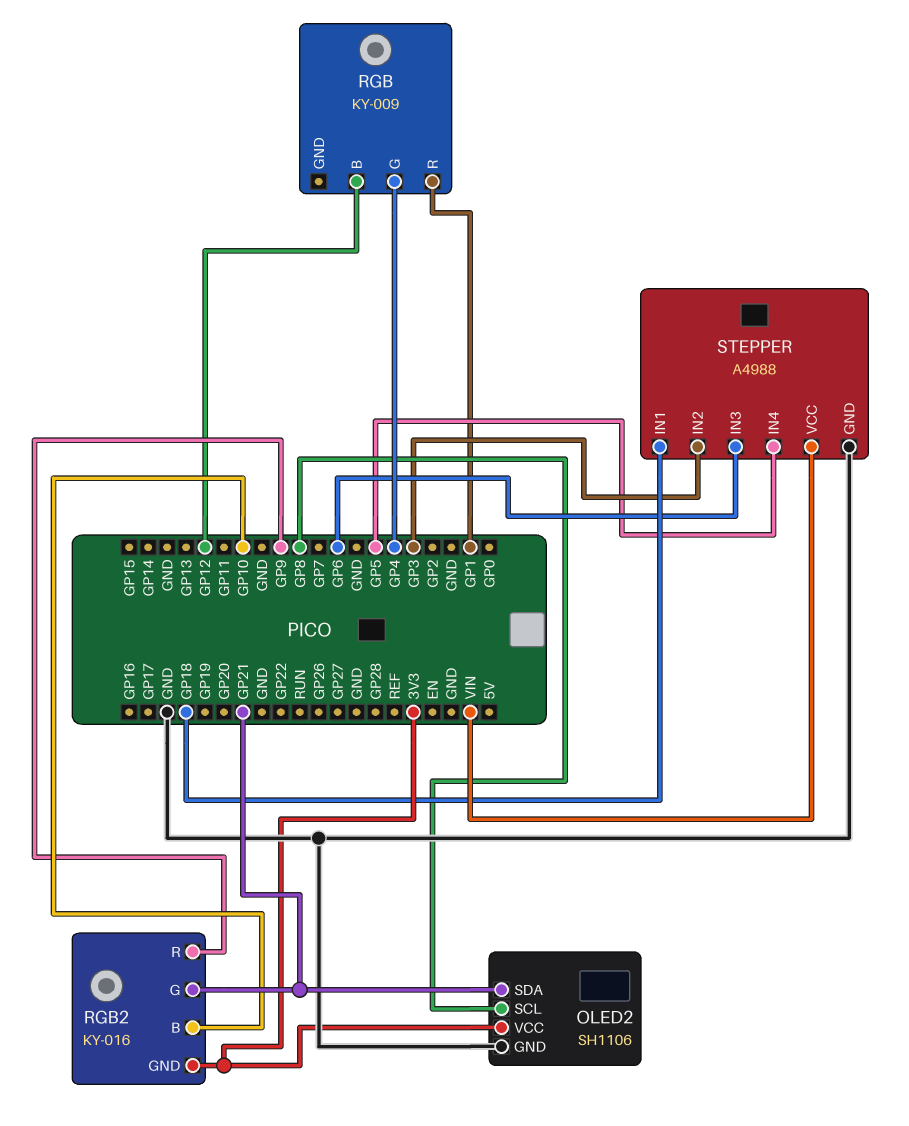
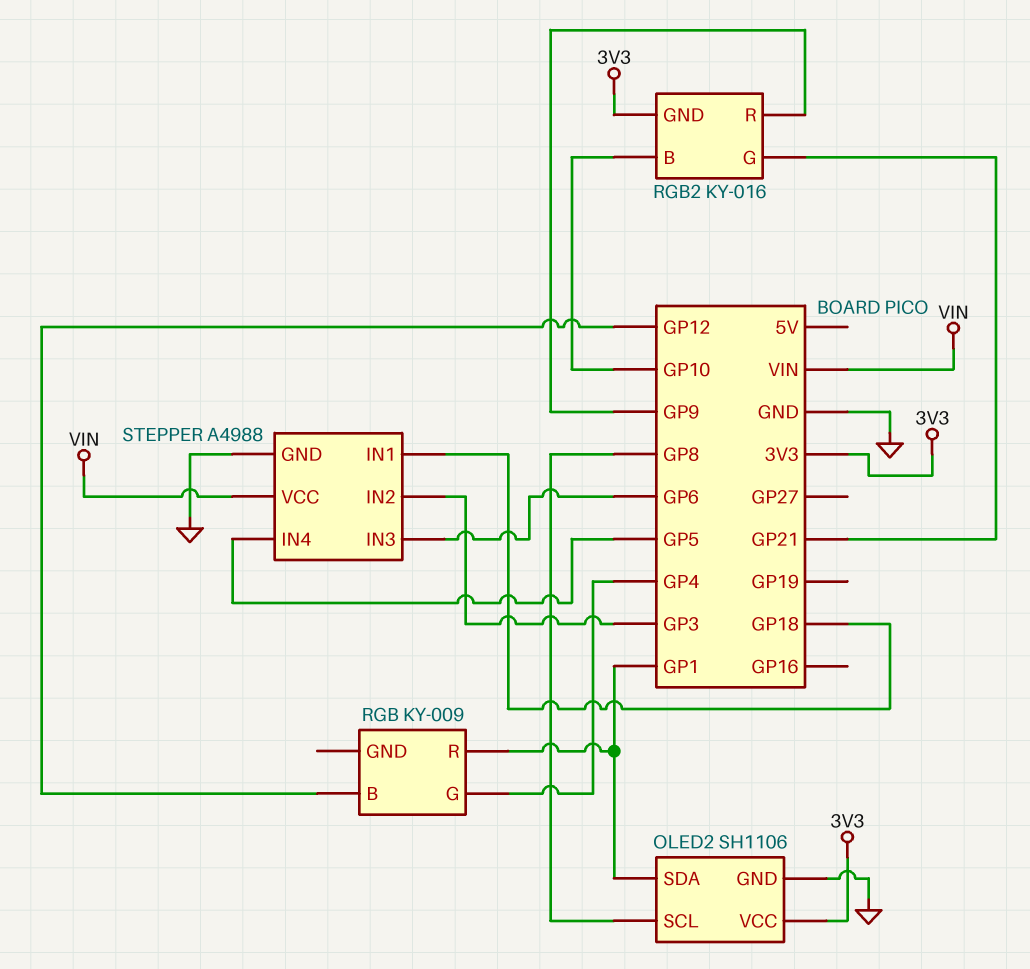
OLED2 pin SDA: GP21 -> GP1

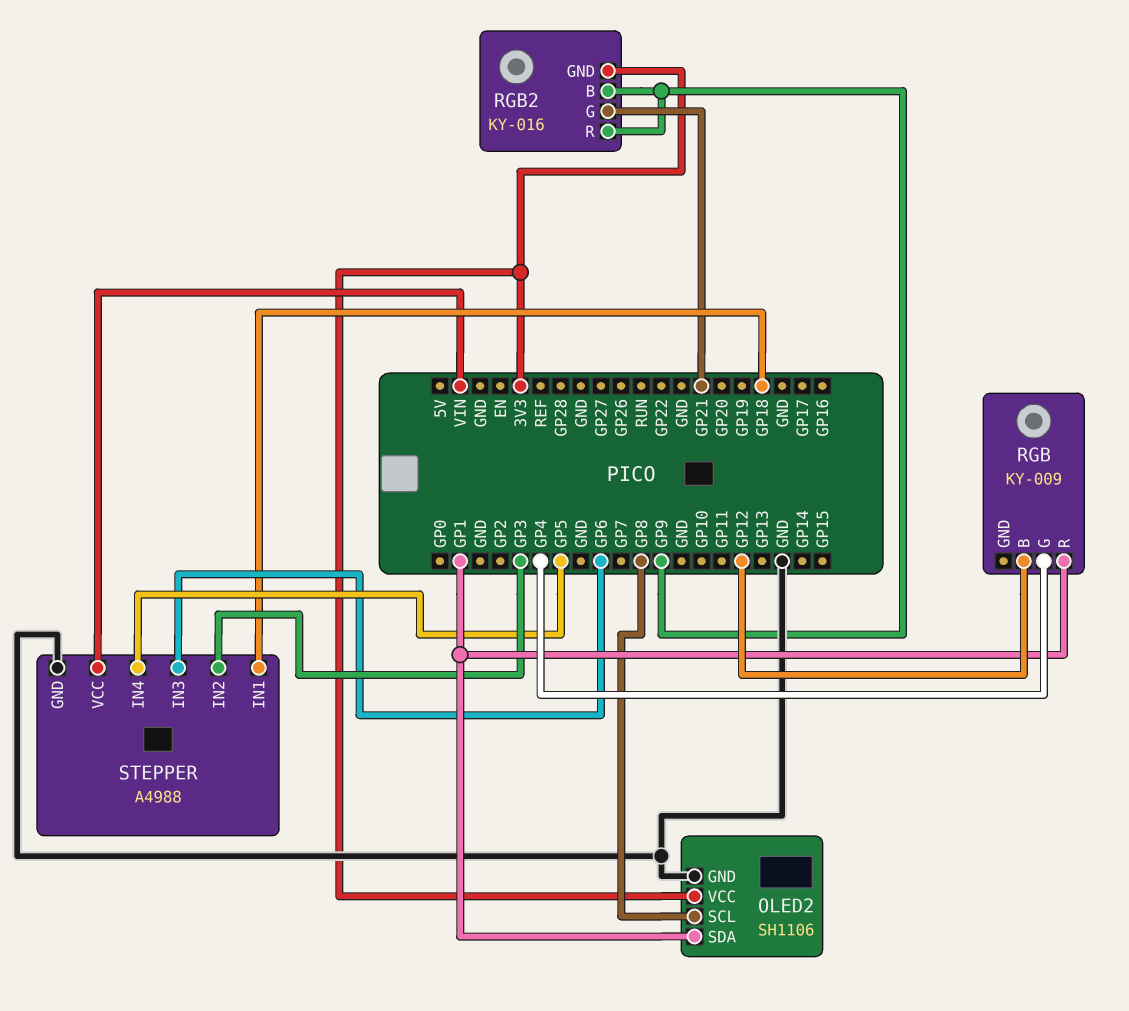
RGB2 pin B: GP10 -> GP9

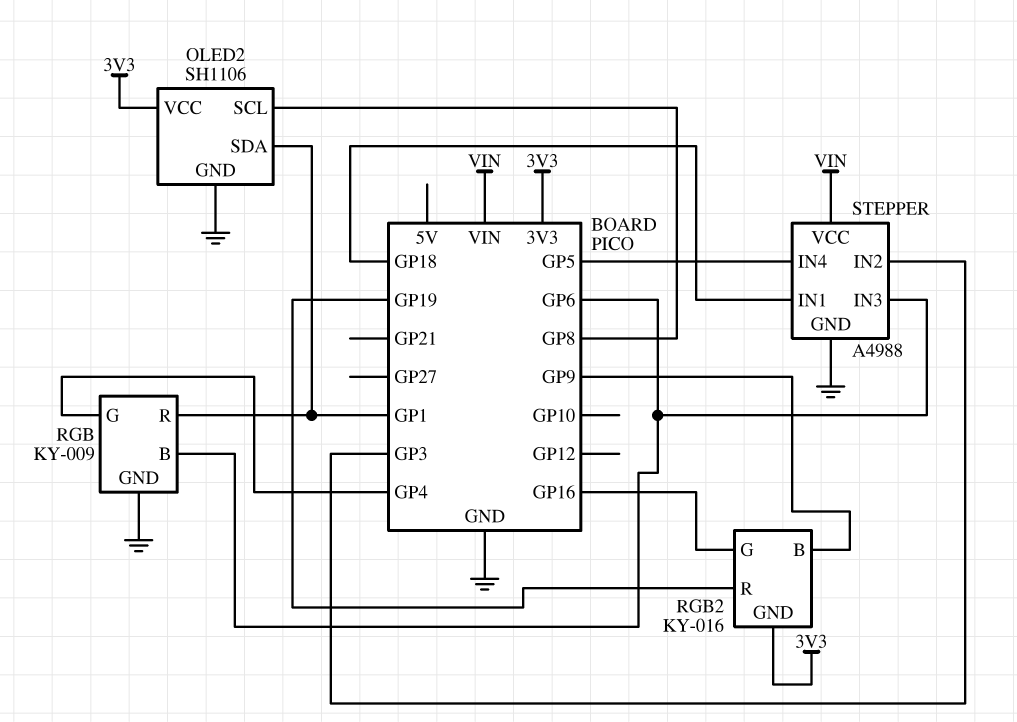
RGB pin B: GP12 -> GP6
RGB pin GND: none -> GND
RGB2 pin G: GP21 -> GP16
RGB2 pin R: GP9 -> GP19

